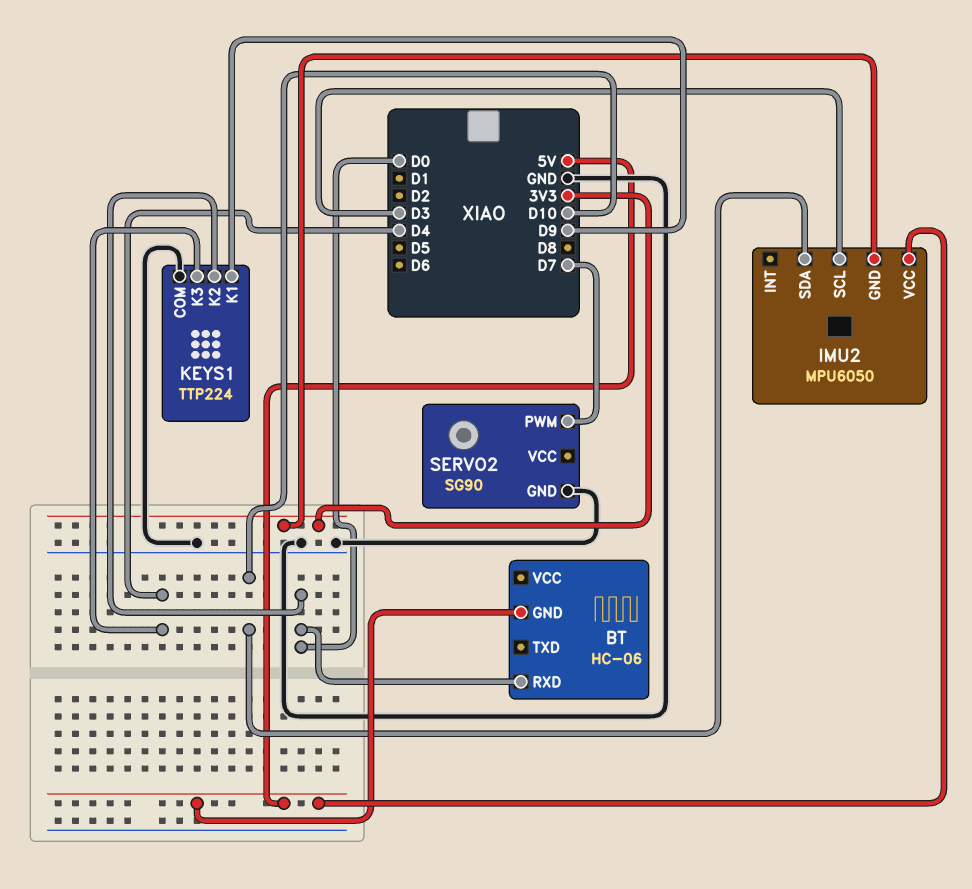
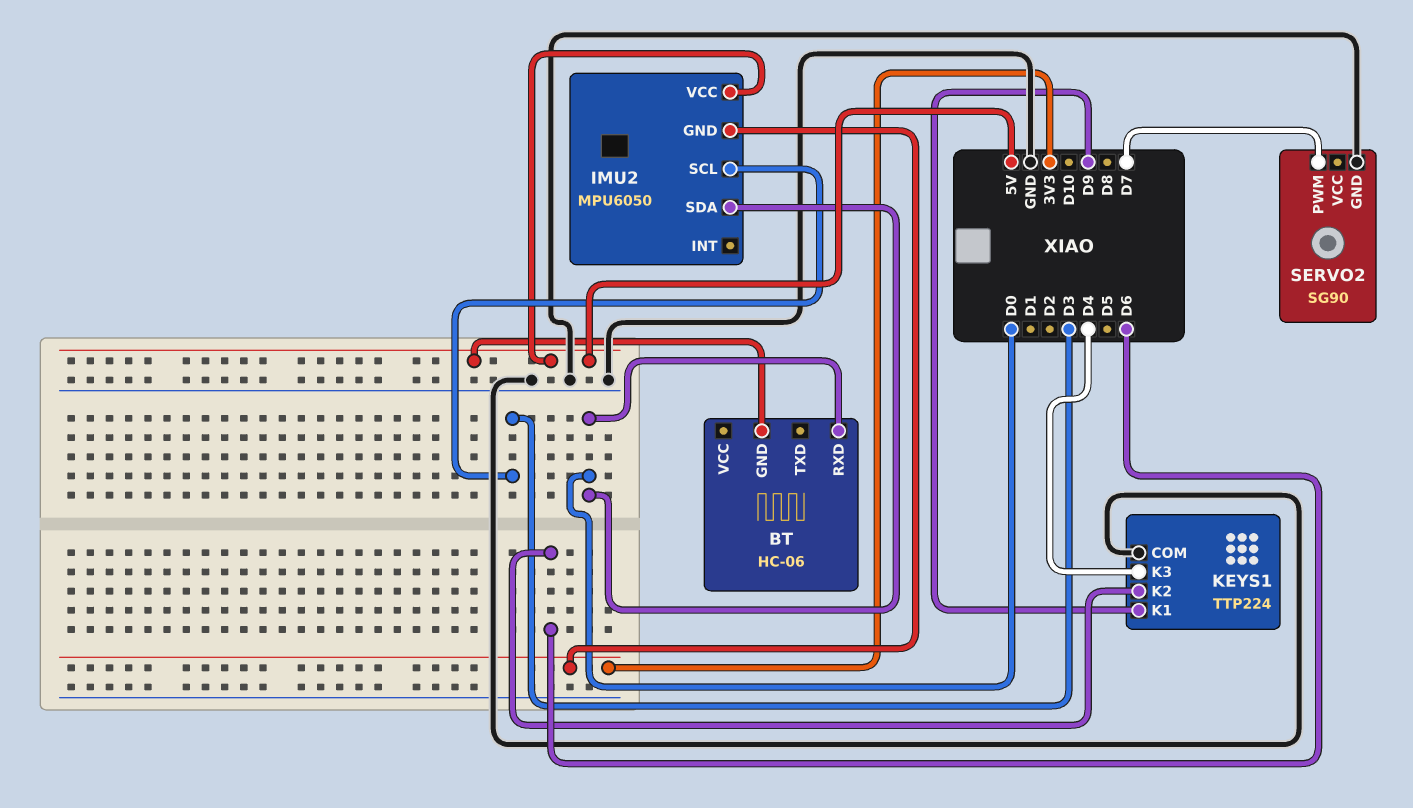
IMU2 pin SDA: D10 -> D0
KEYS1 pin K2: D0 -> D6

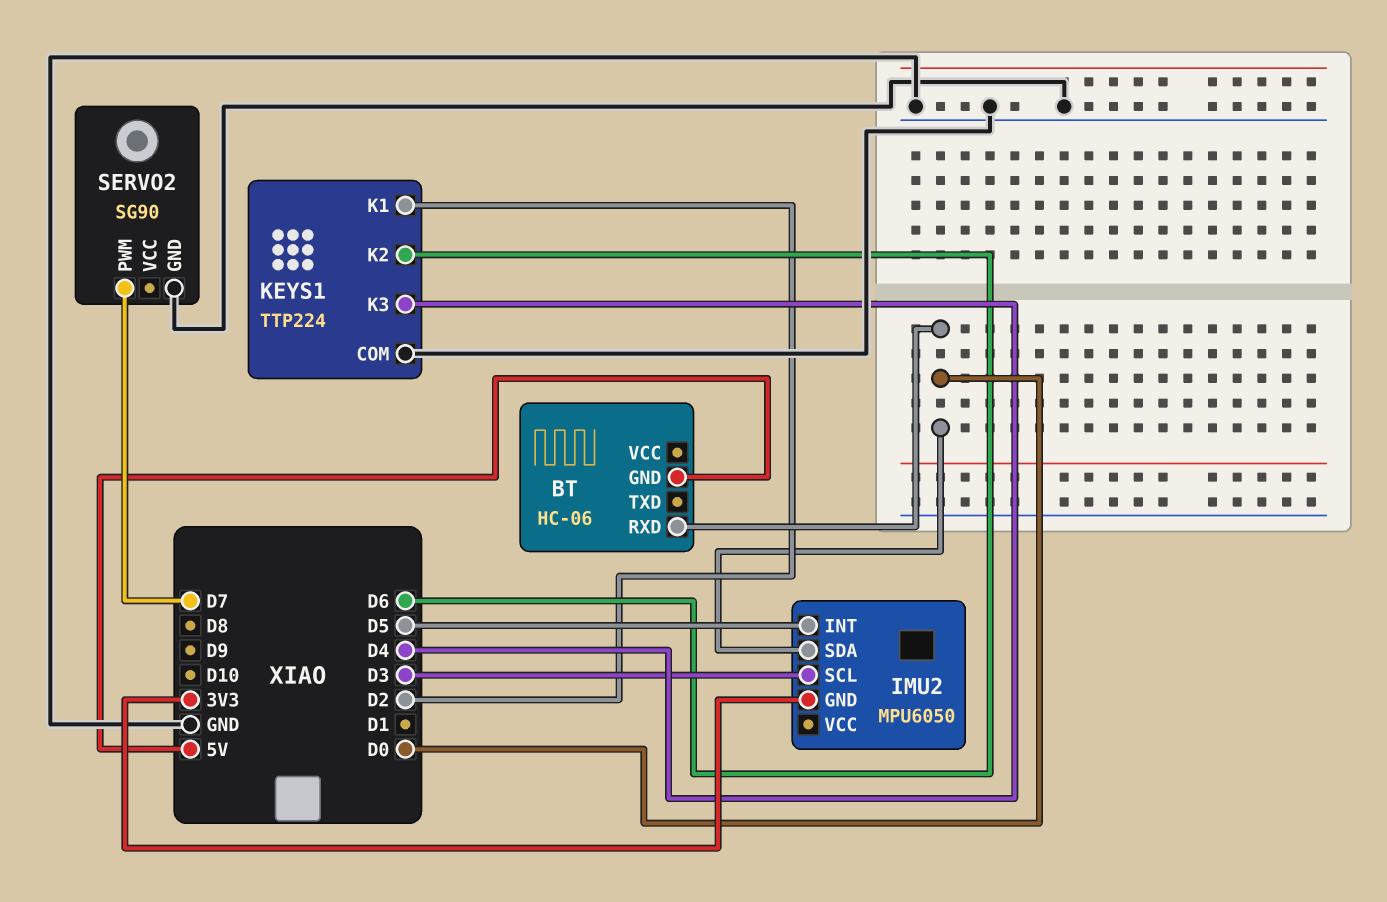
IMU2 pin INT: none -> D5
IMU2 pin VCC: 5V -> none
KEYS1 pin K1: D9 -> D2

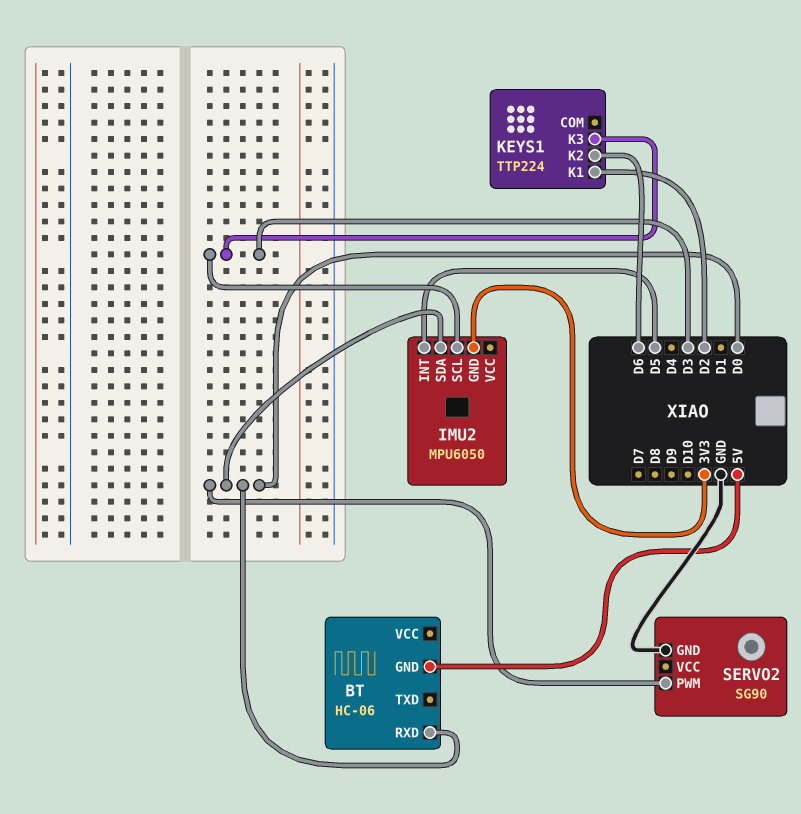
KEYS1 pin COM: GND -> none
KEYS1 pin K3: D4 -> D3
SERVO2 pin PWM: D7 -> D0

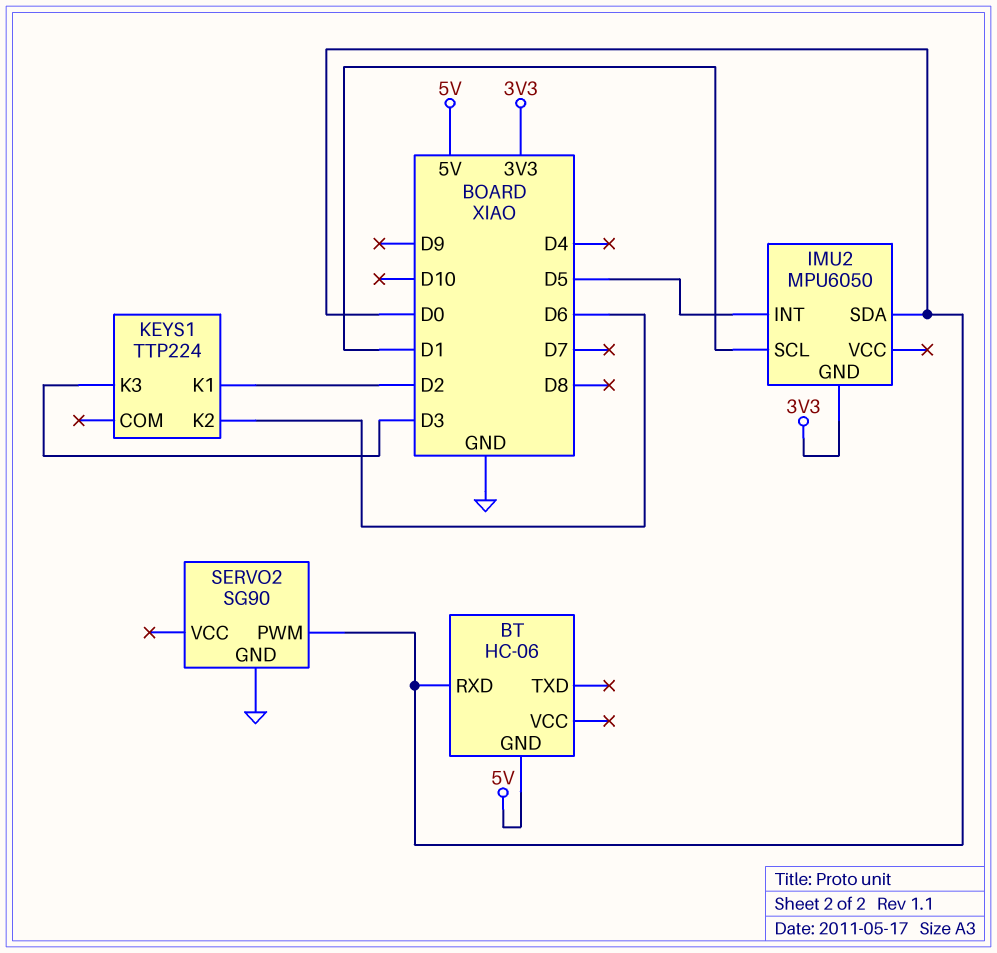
IMU2 pin SCL: D3 -> D1

